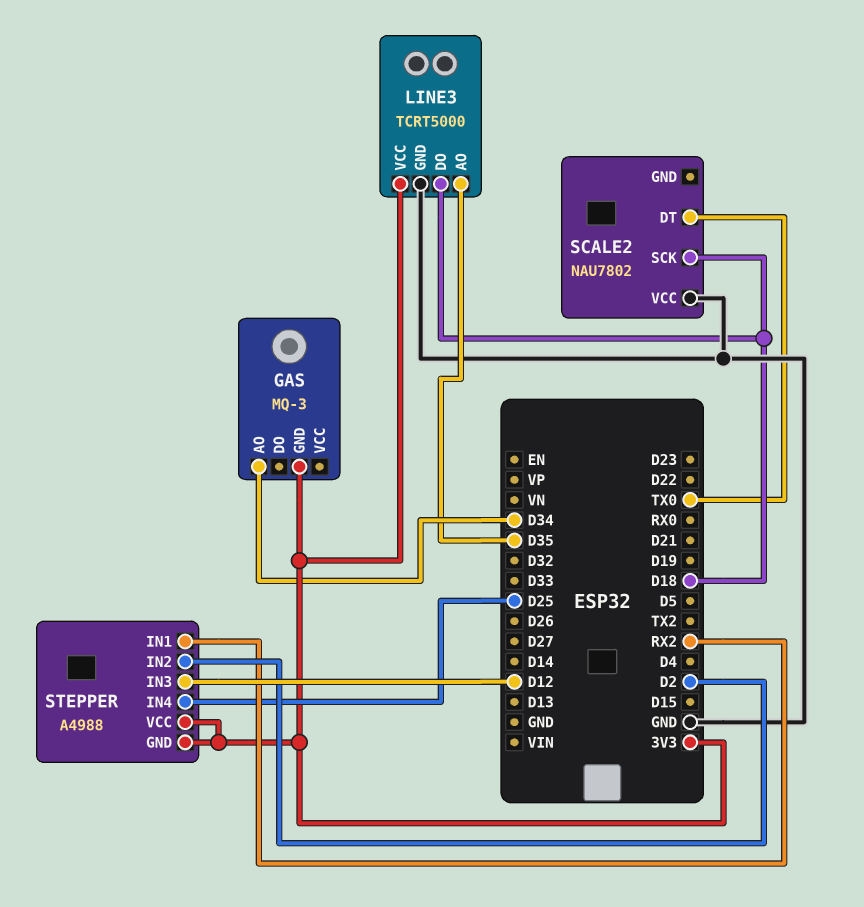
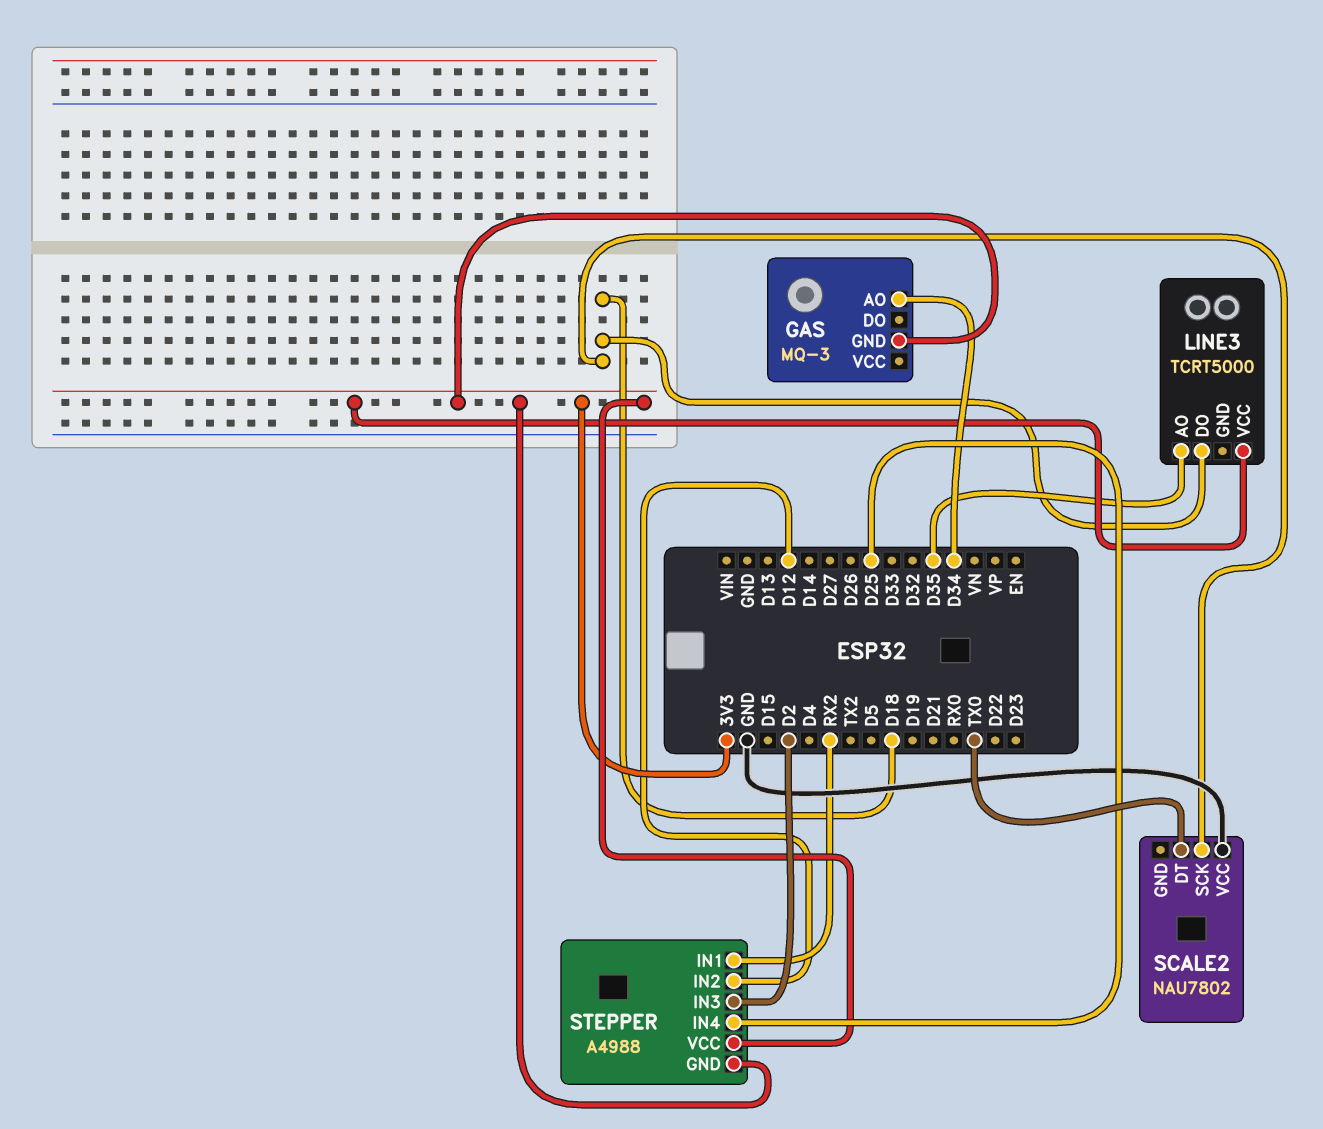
LINE3 pin GND: GND -> none
STEPPER pin IN2: D2 -> D12
STEPPER pin IN3: D12 -> D2

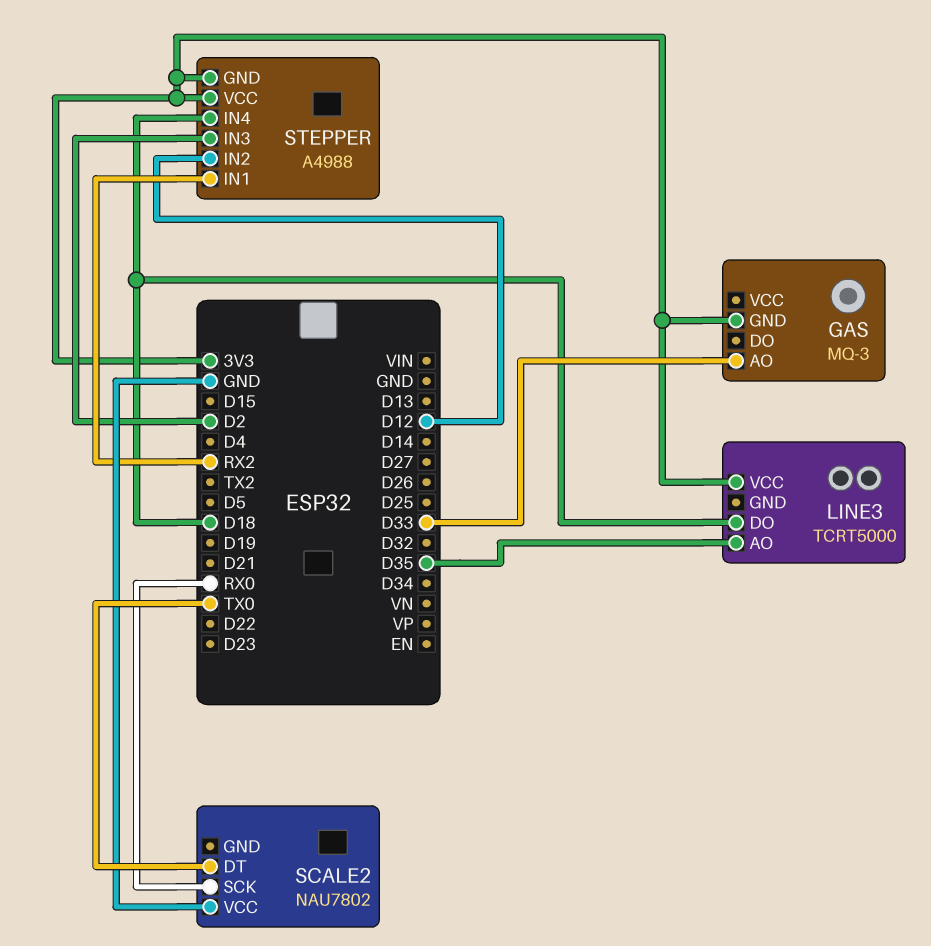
GAS pin AO: D34 -> D33
SCALE2 pin SCK: D18 -> RX0
STEPPER pin IN4: D25 -> D18

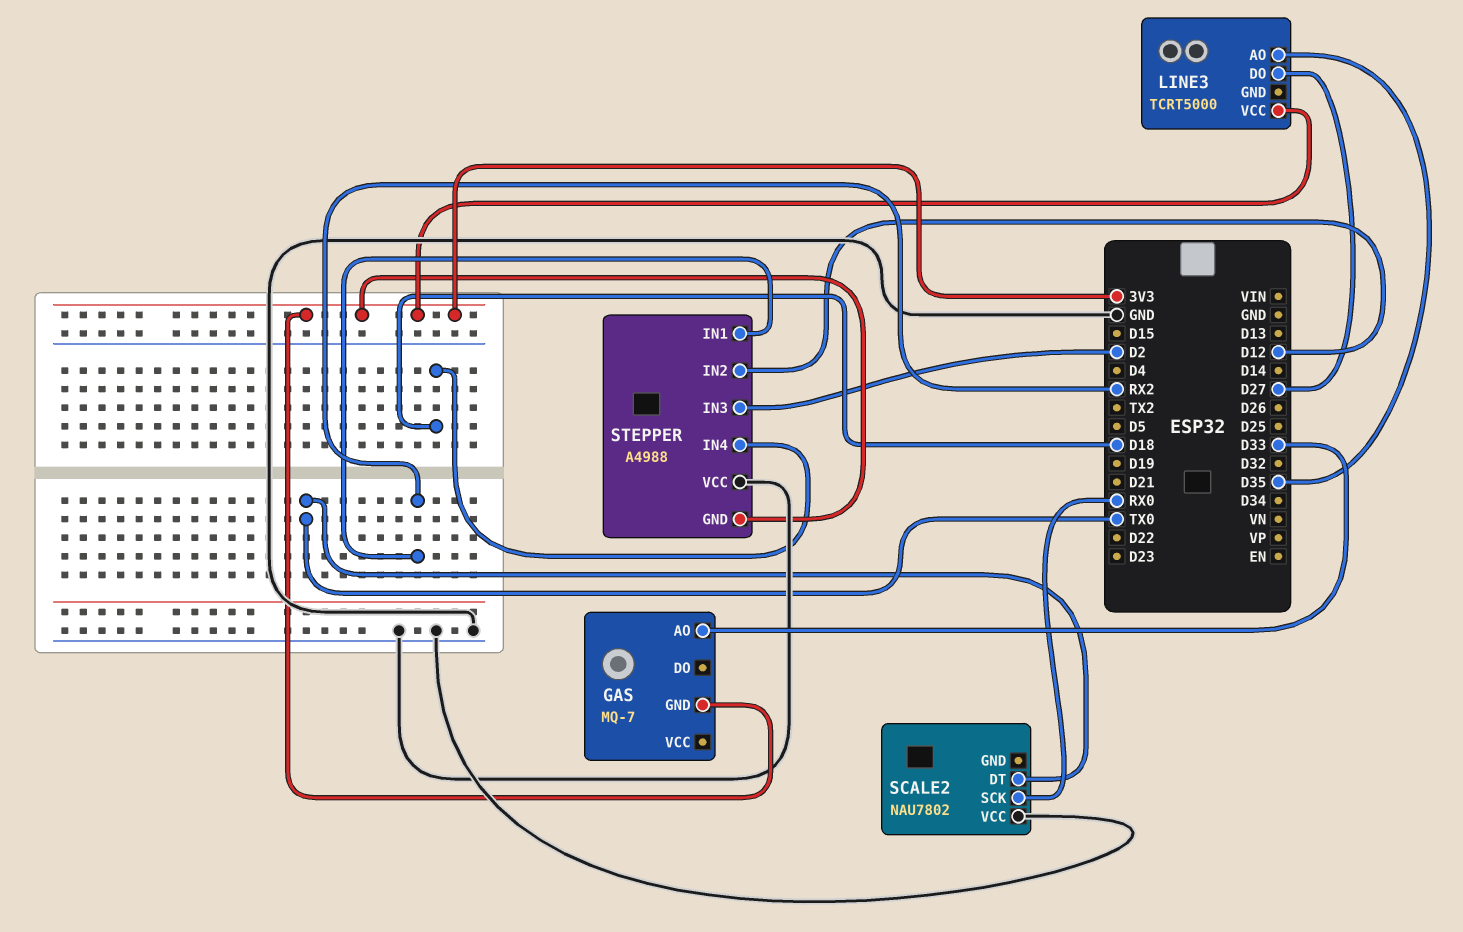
GAS: MQ-3 -> MQ-7
LINE3 pin DO: D18 -> D27
STEPPER pin VCC: 3V3 -> GND

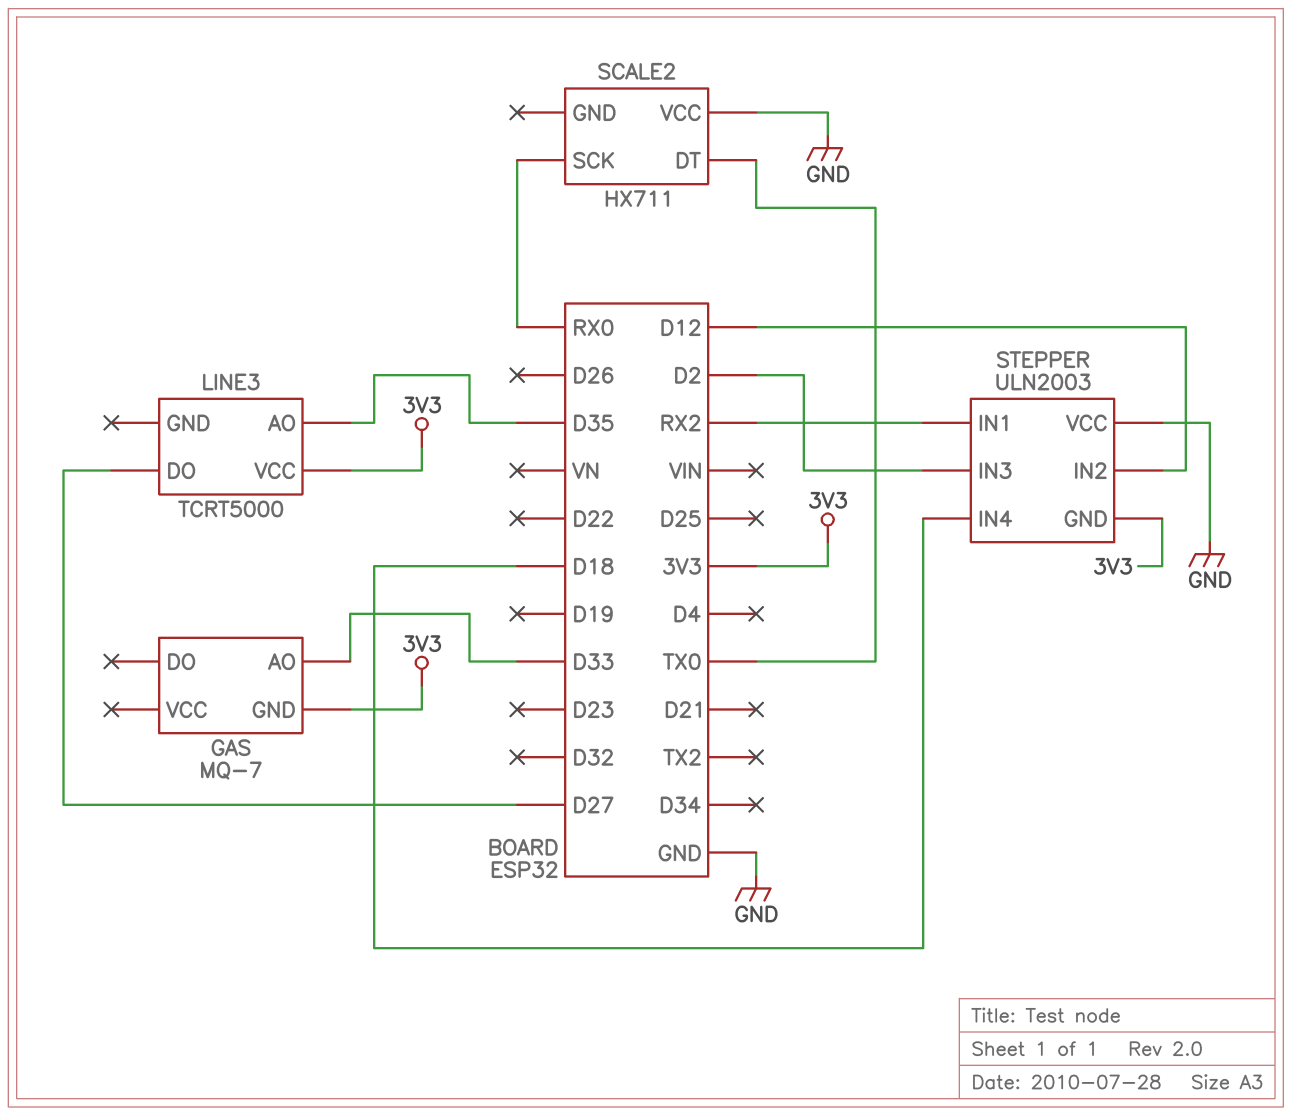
SCALE2: NAU7802 -> HX711
STEPPER: A4988 -> ULN2003

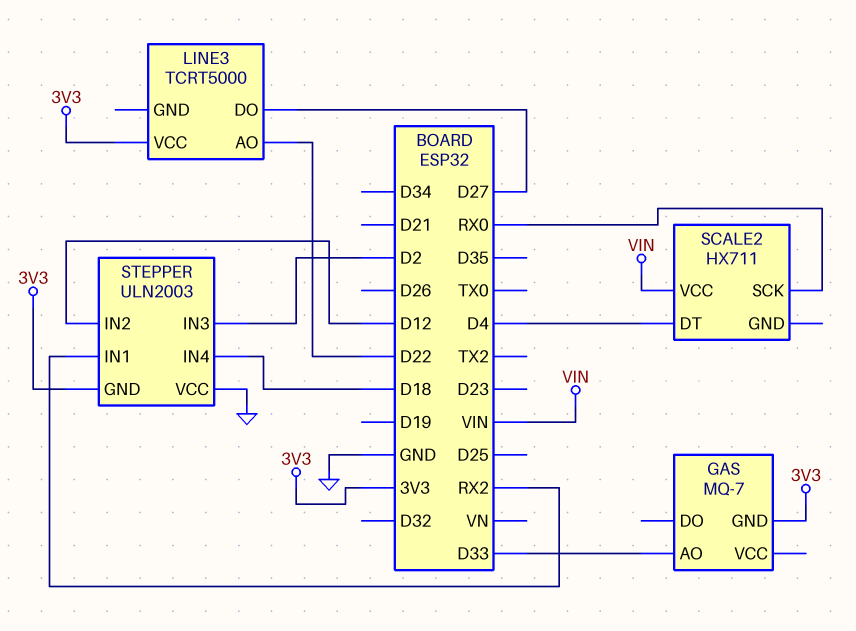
LINE3 pin AO: D35 -> D22
SCALE2 pin DT: TX0 -> D4
SCALE2 pin VCC: GND -> VIN

